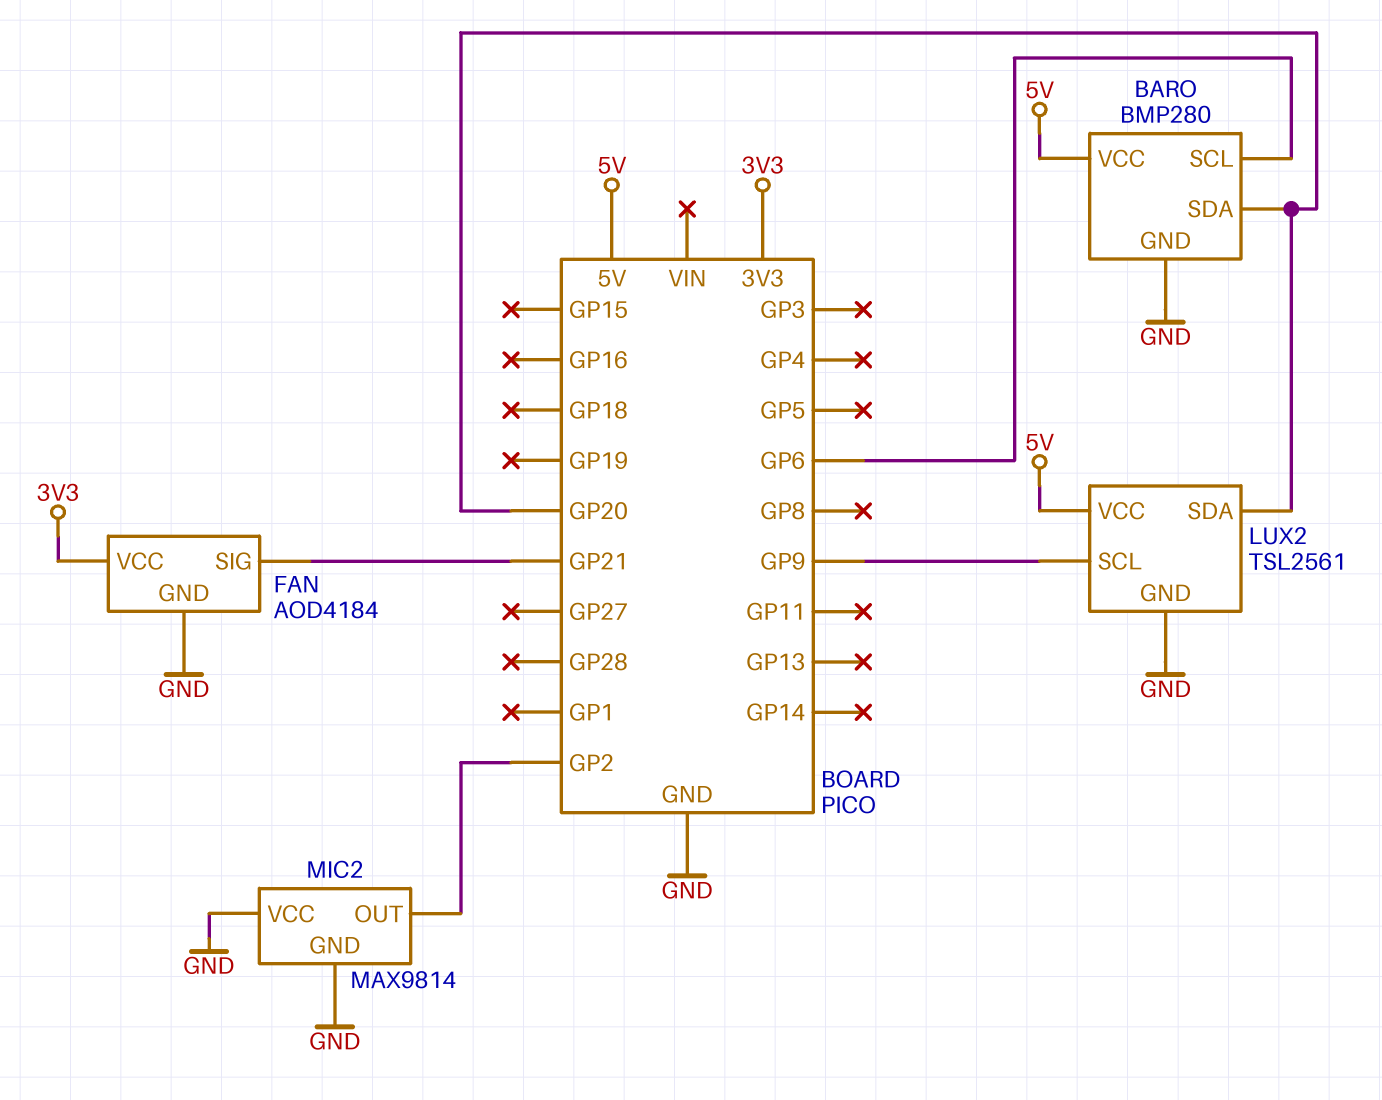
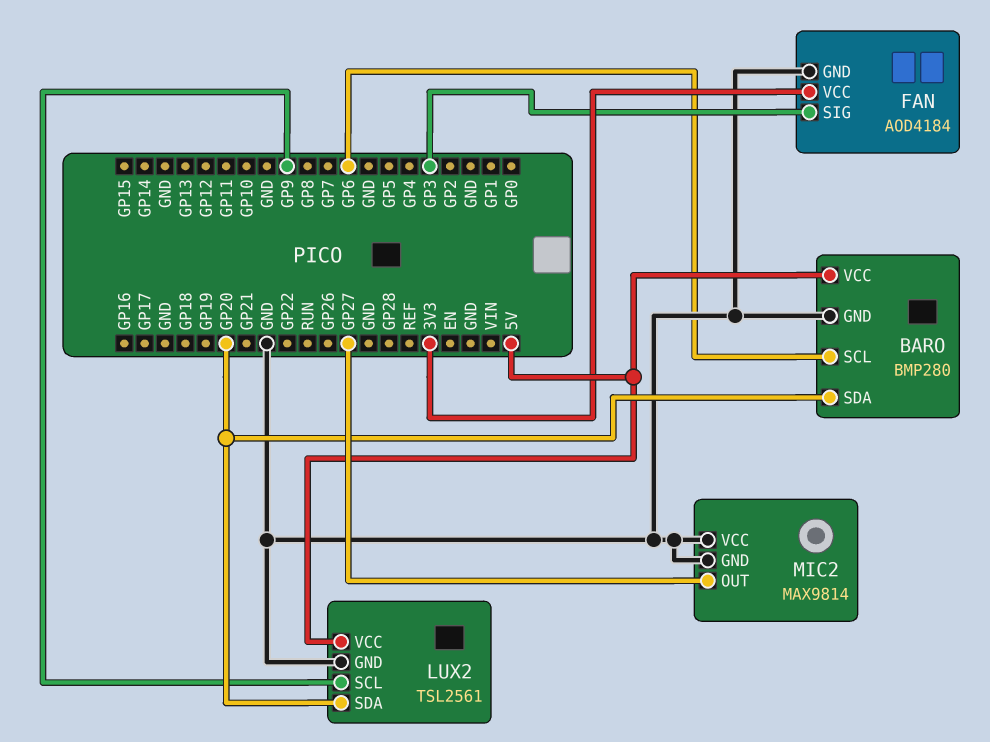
FAN pin SIG: GP21 -> GP3
MIC2 pin OUT: GP2 -> GP27

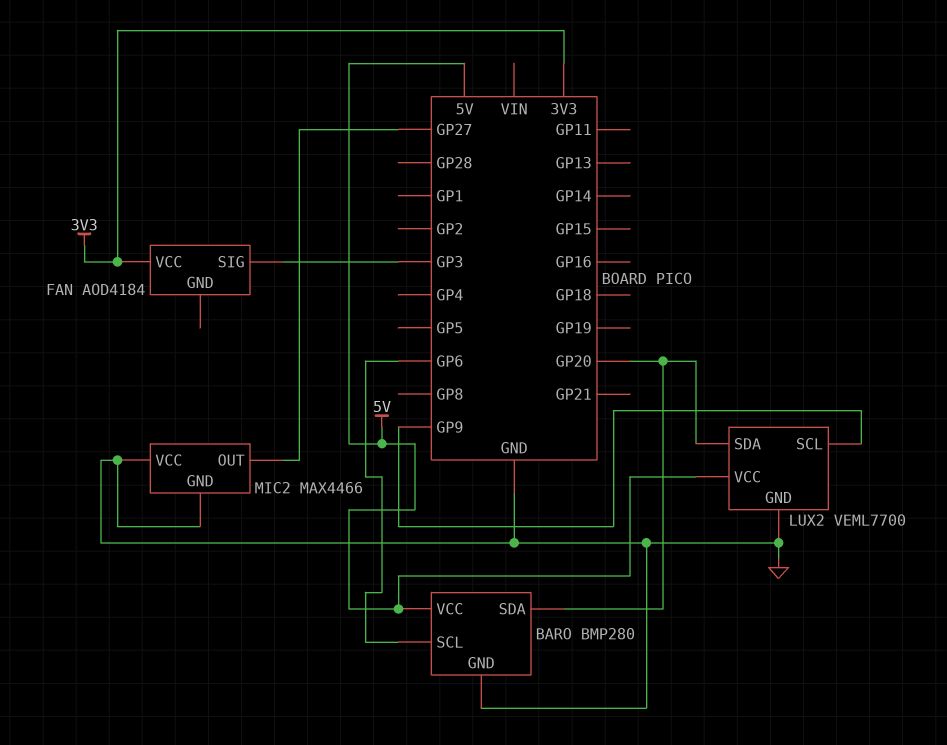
FAN pin GND: GND -> none
LUX2: TSL2561 -> VEML7700
MIC2: MAX9814 -> MAX4466

